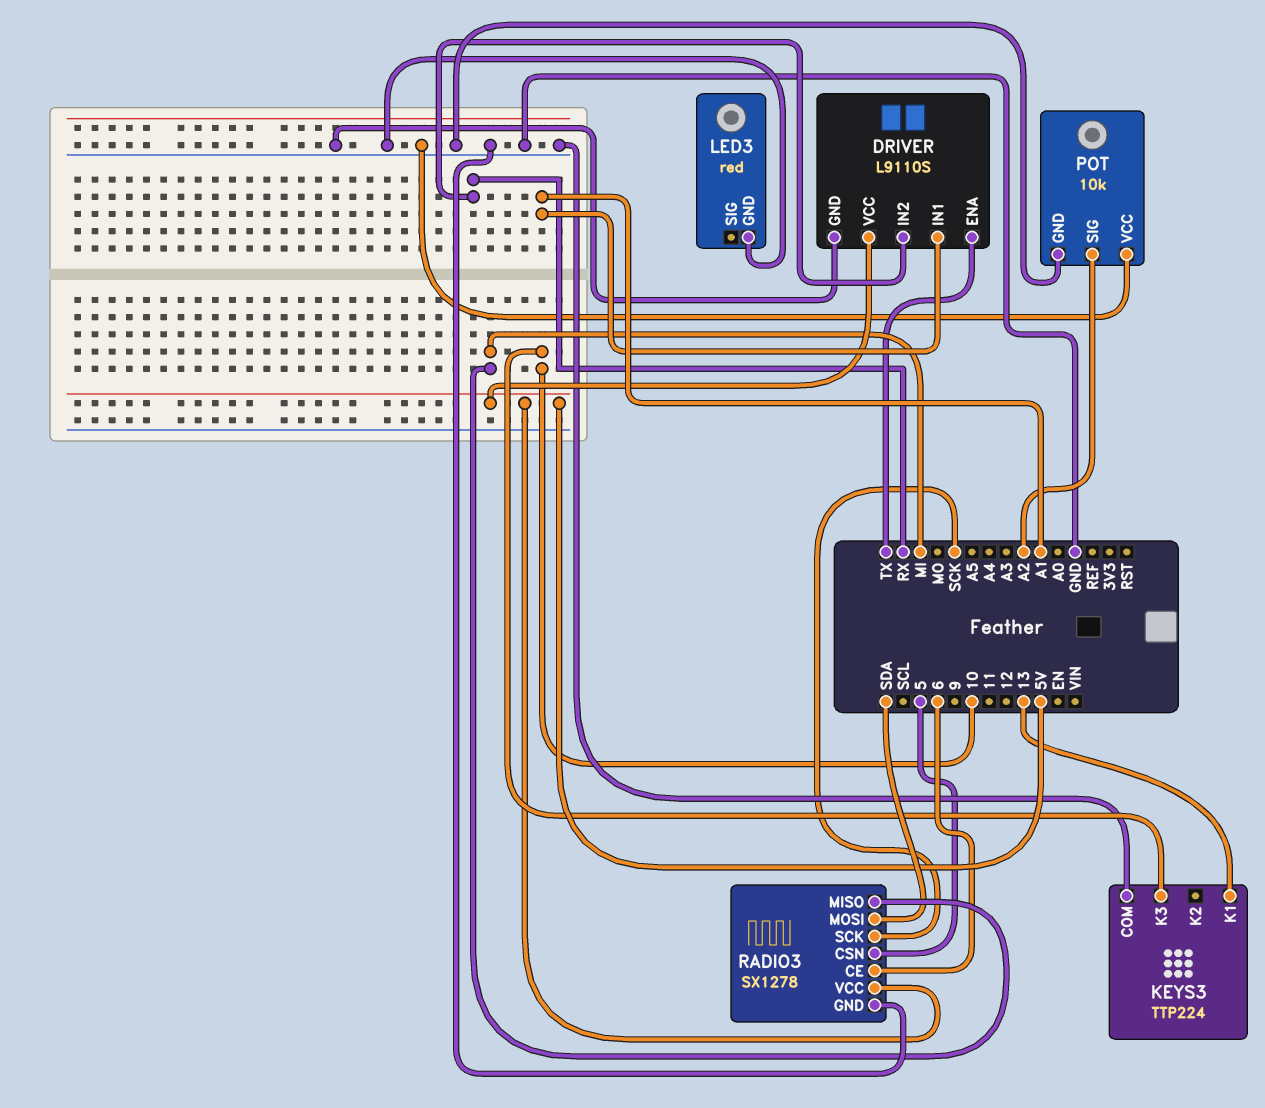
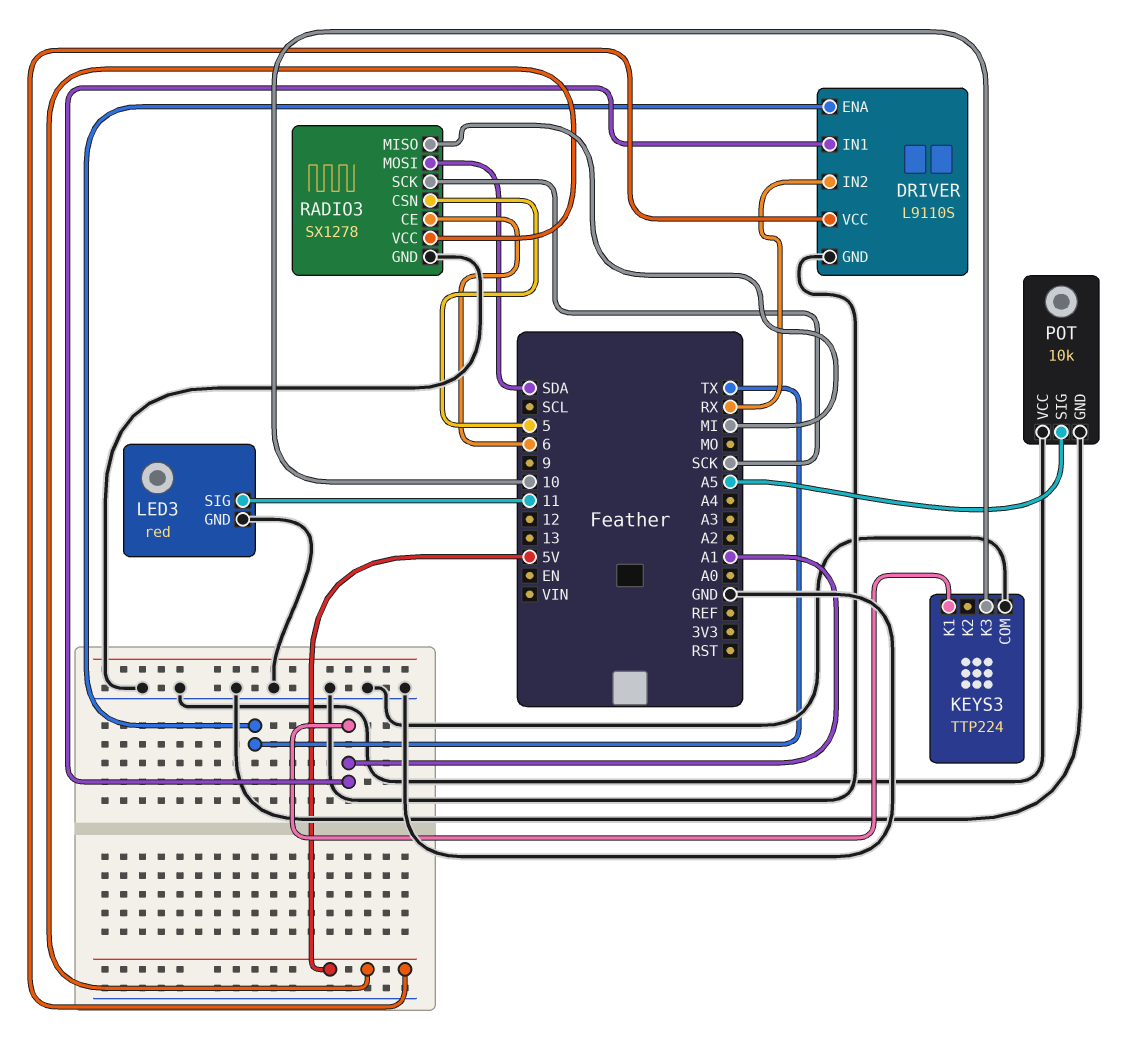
KEYS3 pin K1: 13 -> A1
LED3 pin SIG: none -> 11
POT pin SIG: A2 -> A5

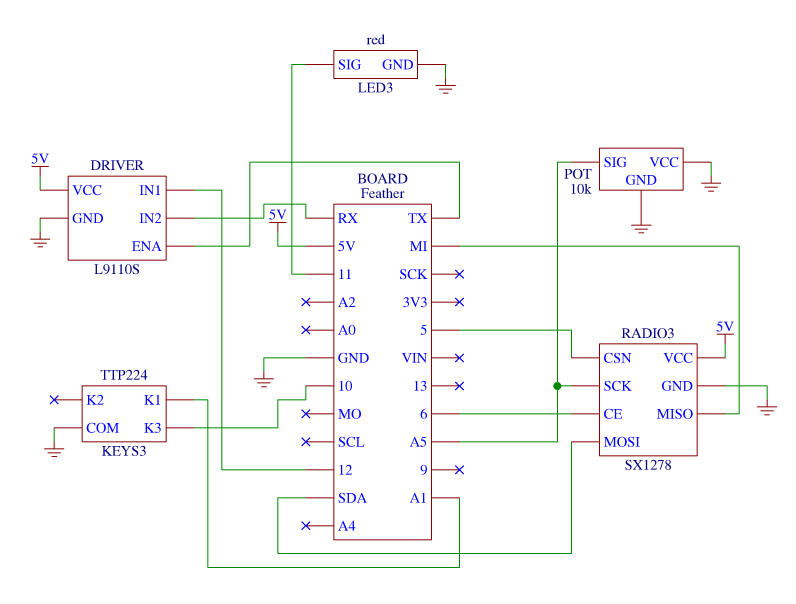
DRIVER pin IN1: A1 -> 12
RADIO3 pin SCK: SCK -> A5

